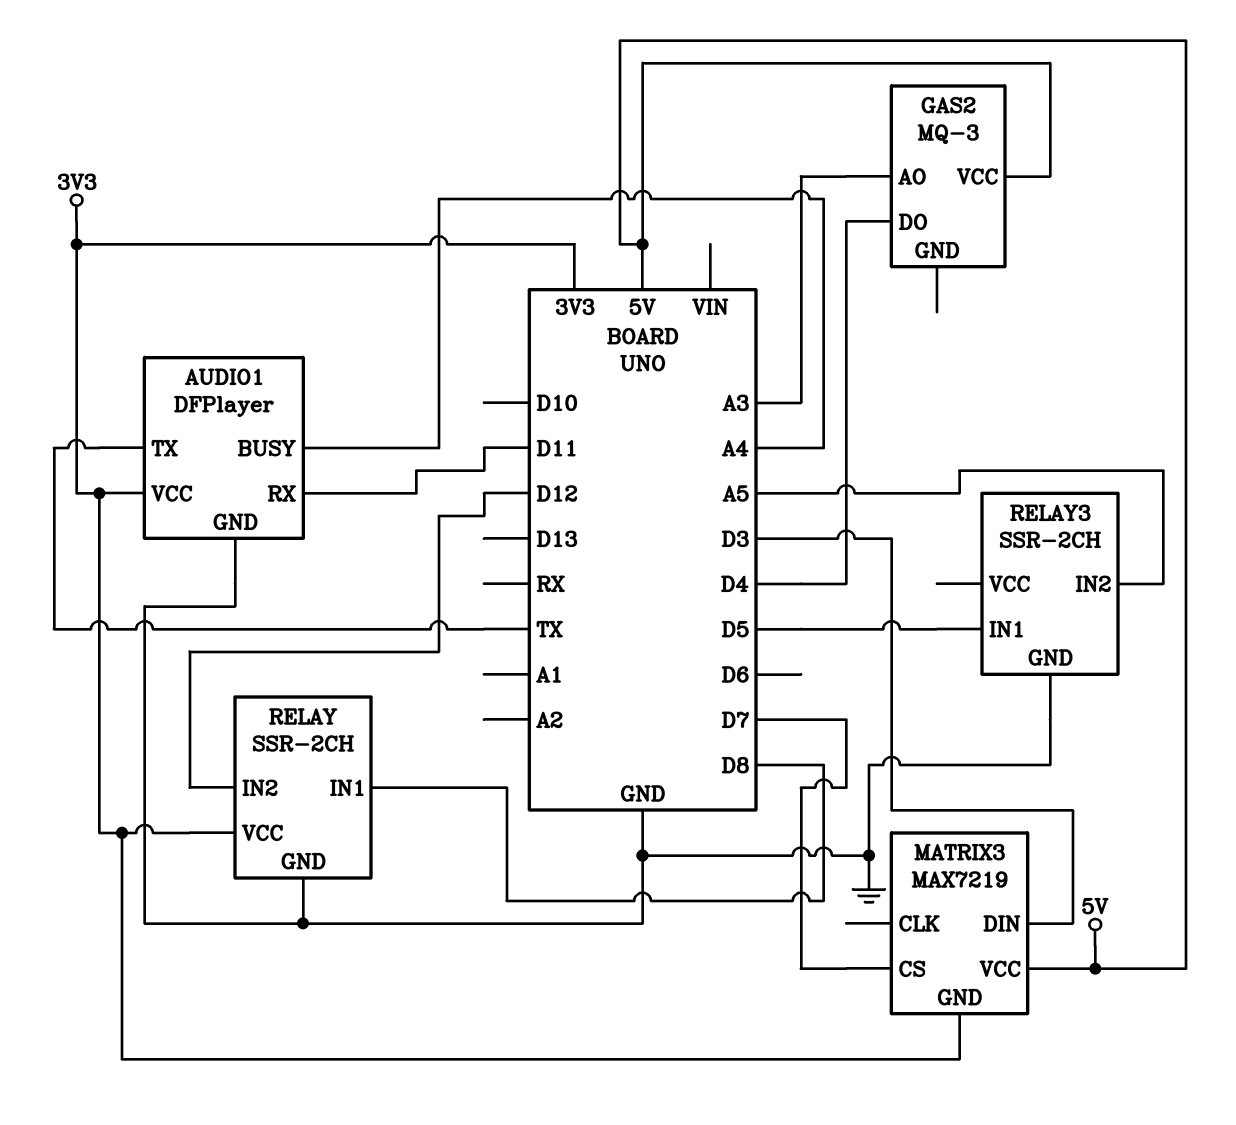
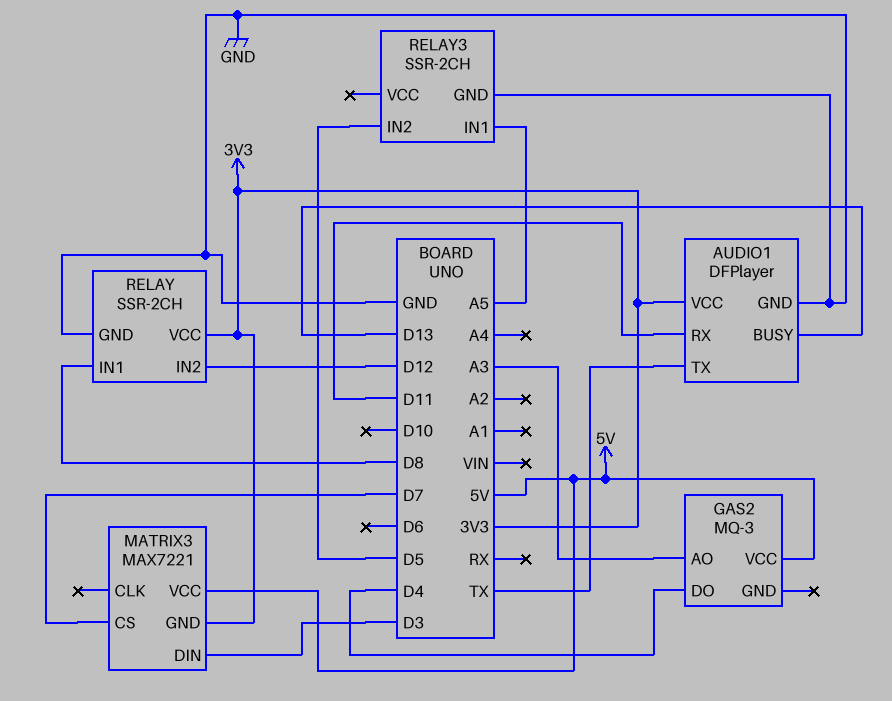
AUDIO1 pin BUSY: A4 -> D13
MATRIX3: MAX7219 -> MAX7221
RELAY3 pin IN1: D5 -> A5
RELAY3 pin IN2: A5 -> D5

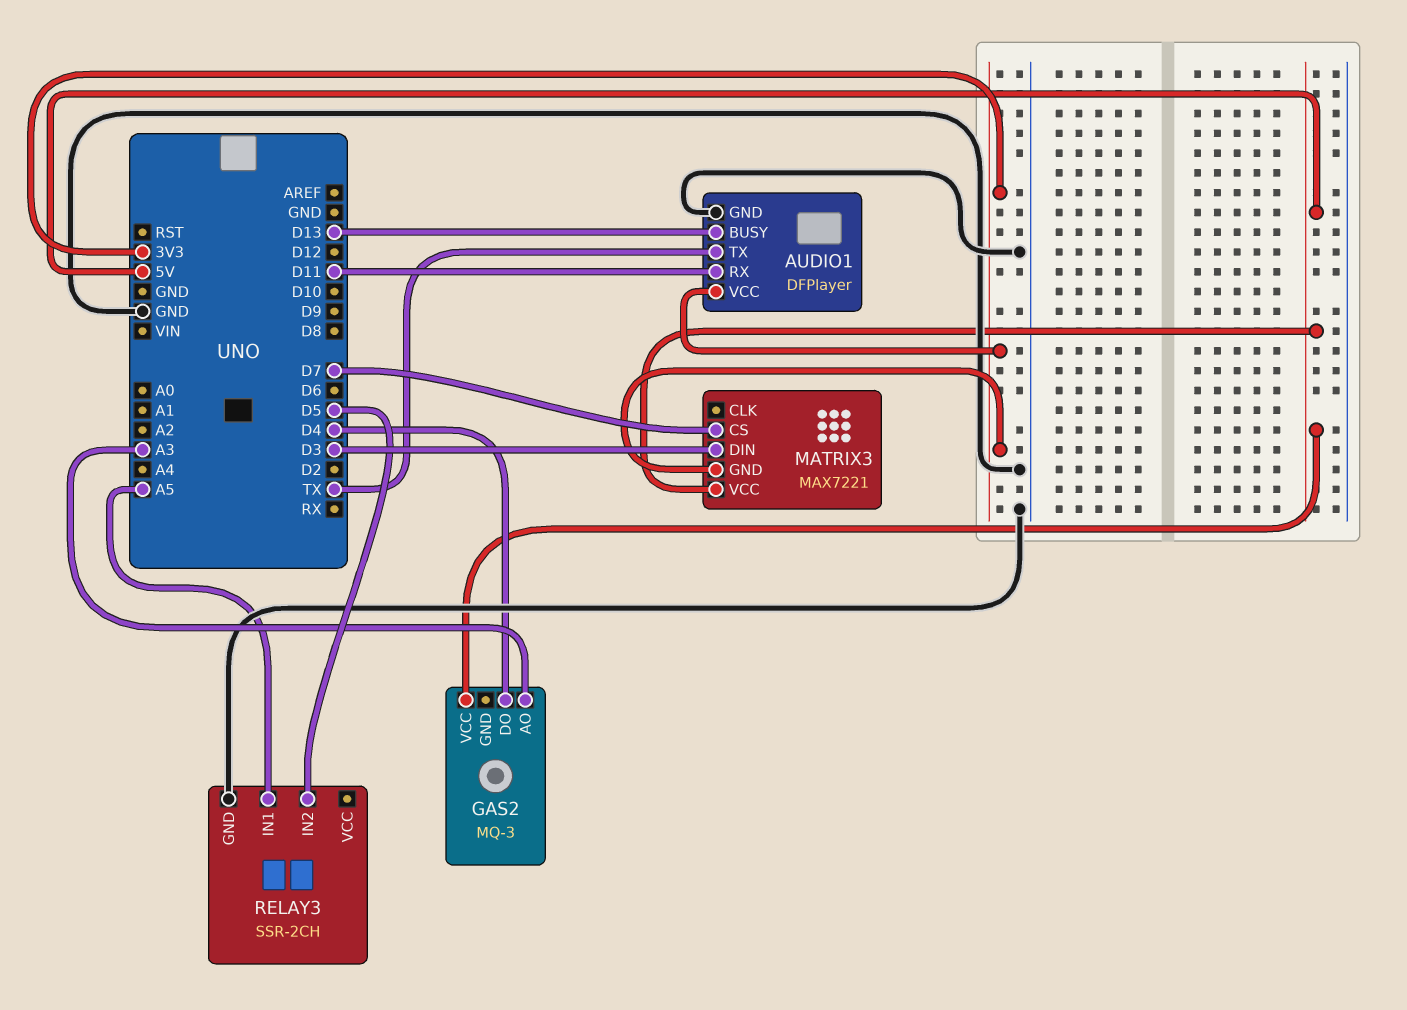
RELAY: SSR-2CH -> none
RELAY pin GND: GND -> none
RELAY pin IN1: D8 -> none
RELAY pin IN2: D12 -> none
RELAY pin VCC: 3V3 -> none

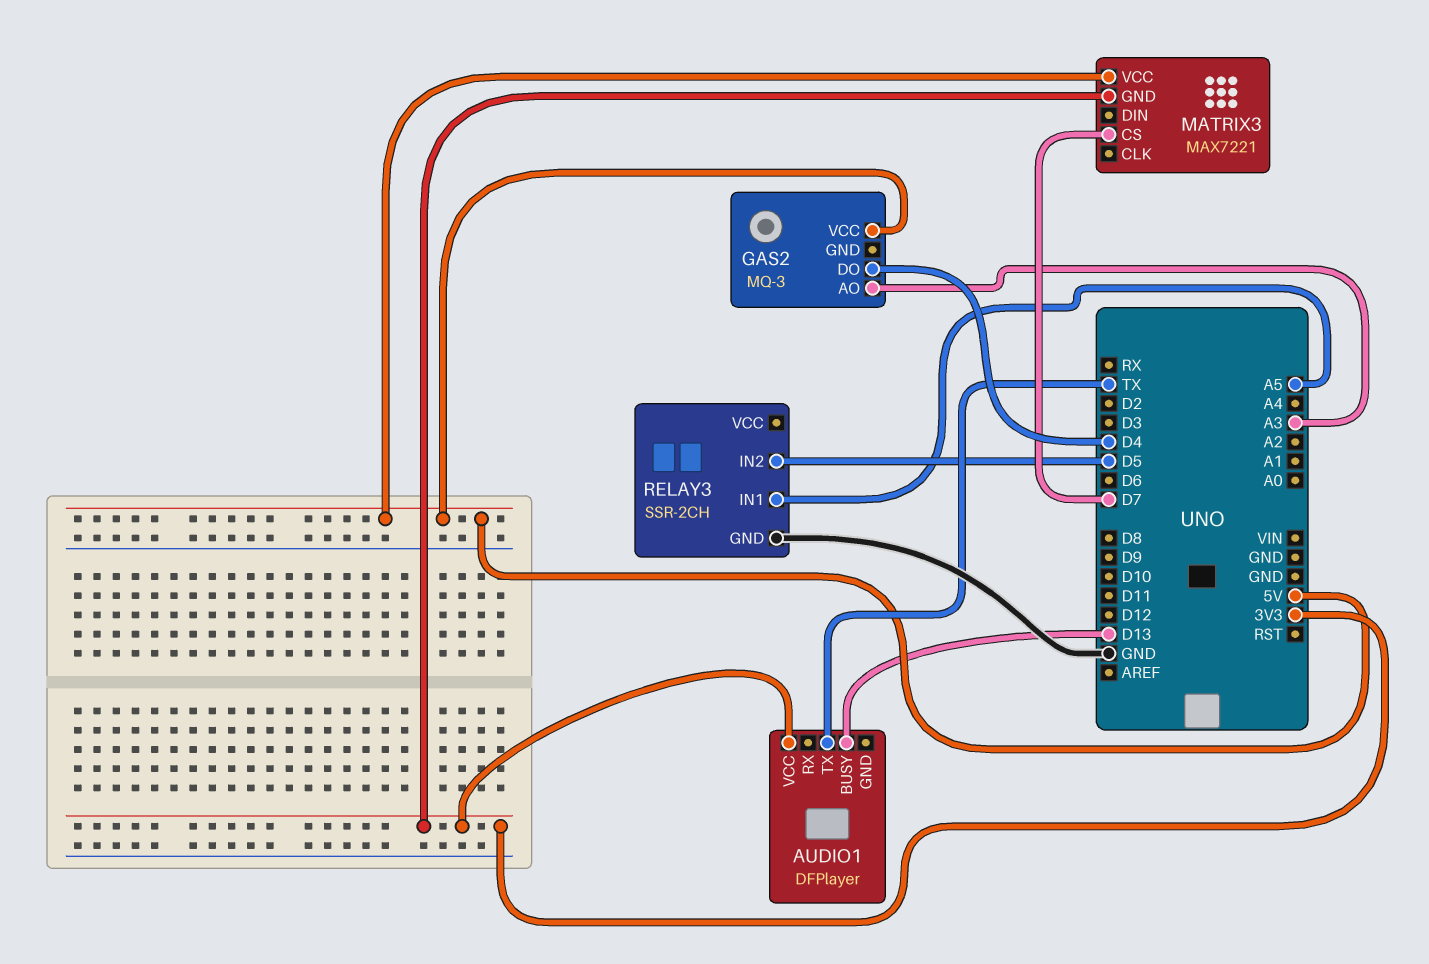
AUDIO1 pin GND: GND -> none
AUDIO1 pin RX: D11 -> none
MATRIX3 pin DIN: D3 -> none

